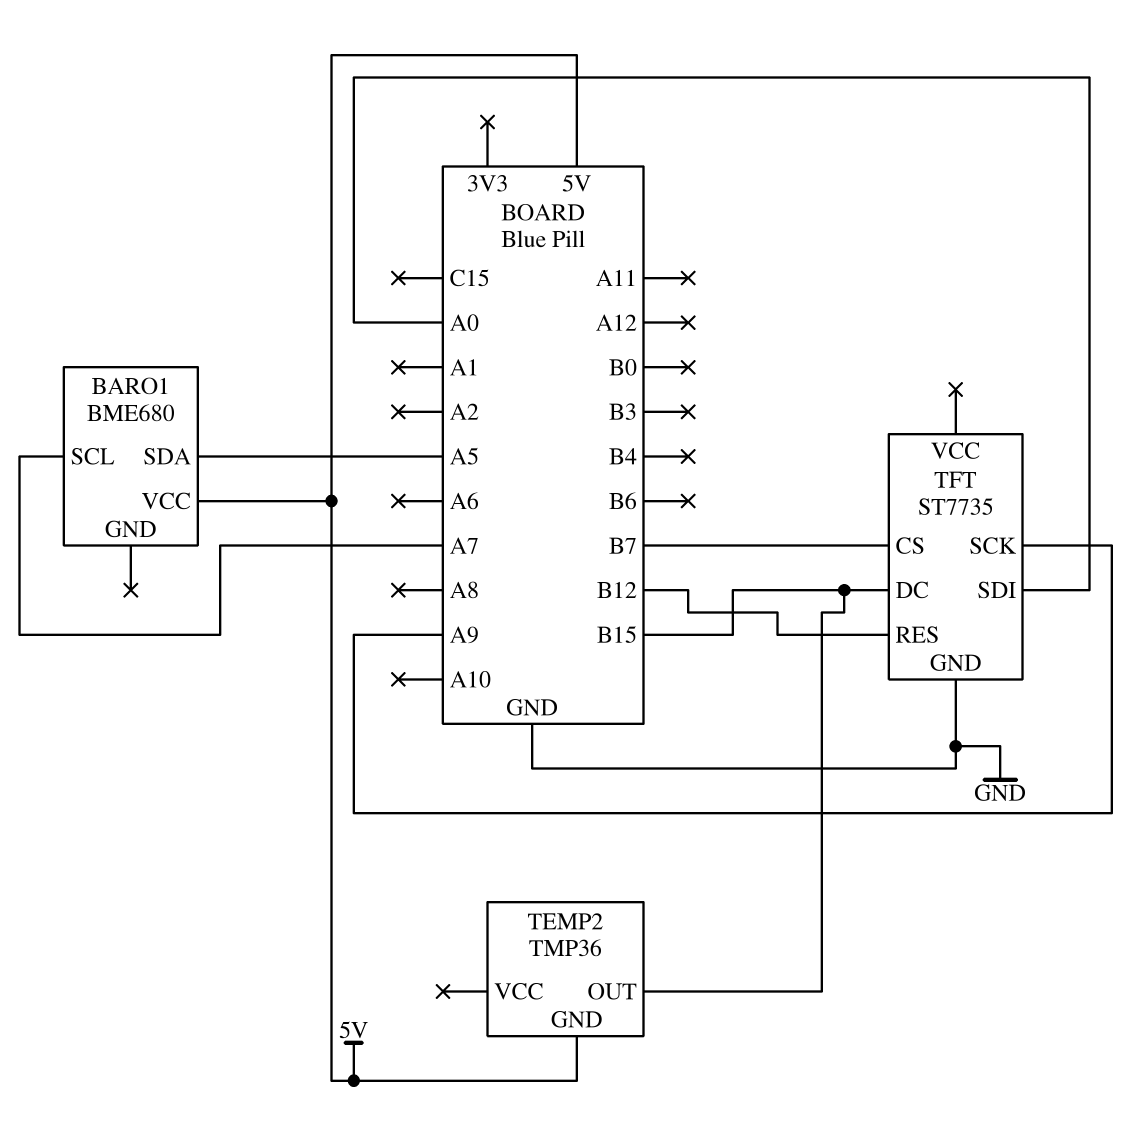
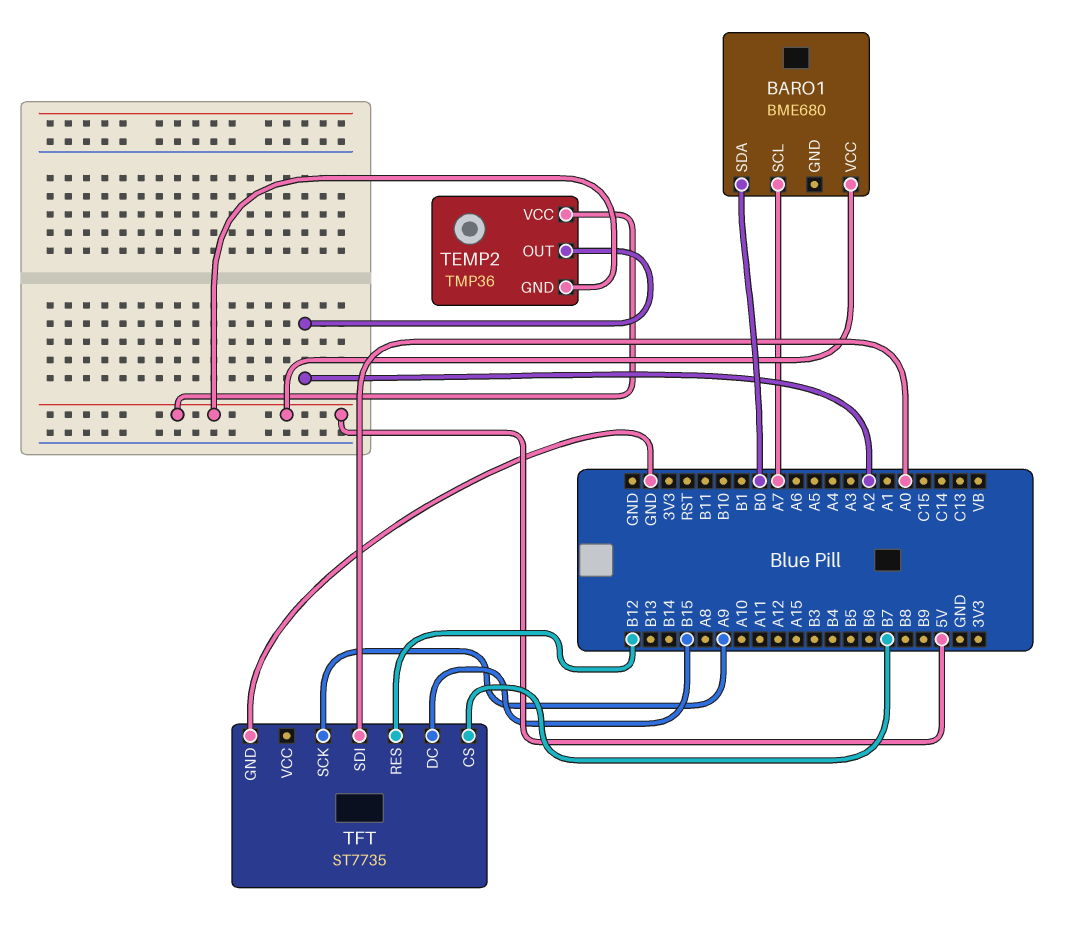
BARO1 pin SDA: A5 -> B0
TEMP2 pin OUT: B15 -> A2
TEMP2 pin VCC: none -> 5V

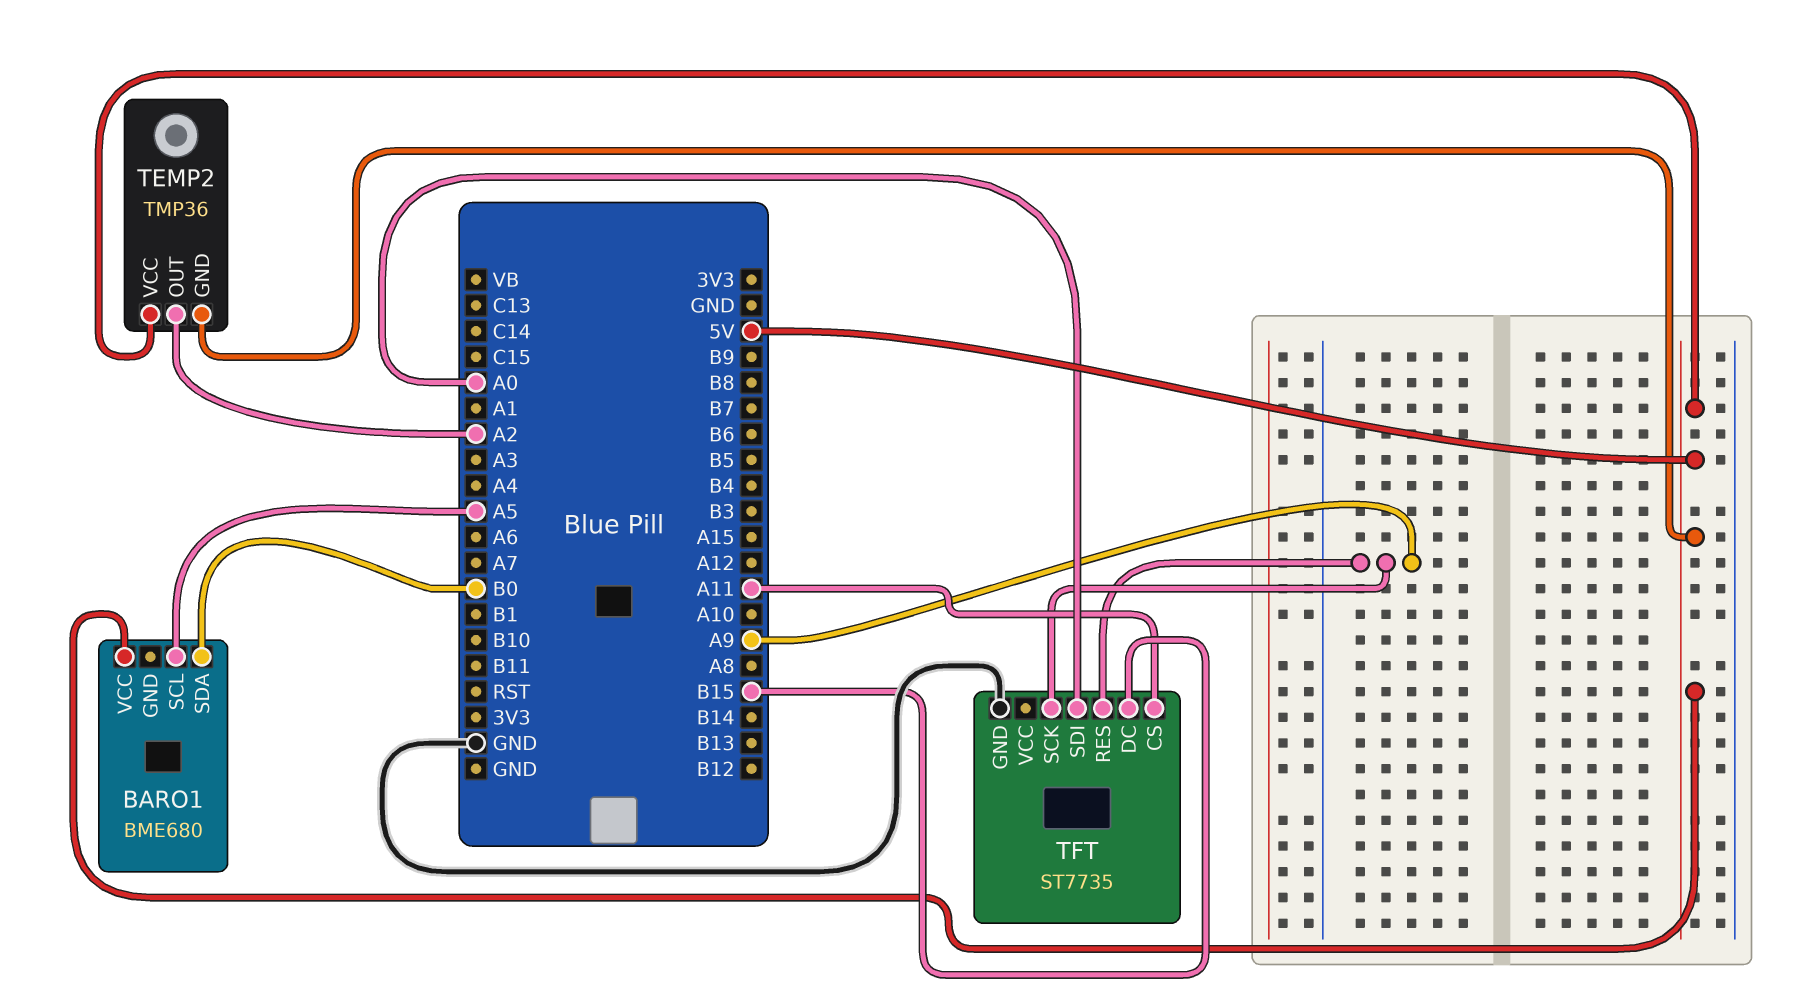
BARO1 pin SCL: A7 -> A5
TFT pin CS: B7 -> A11
TFT pin RES: B12 -> A9

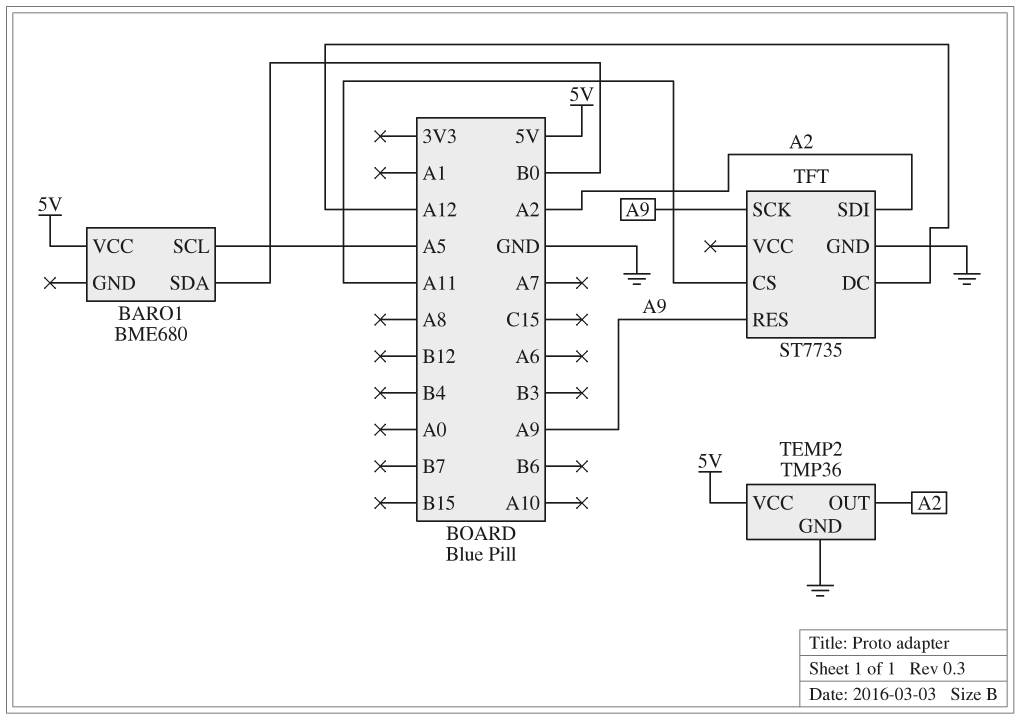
TEMP2 pin GND: 5V -> GND
TFT pin DC: B15 -> A12
TFT pin SDI: A0 -> A2

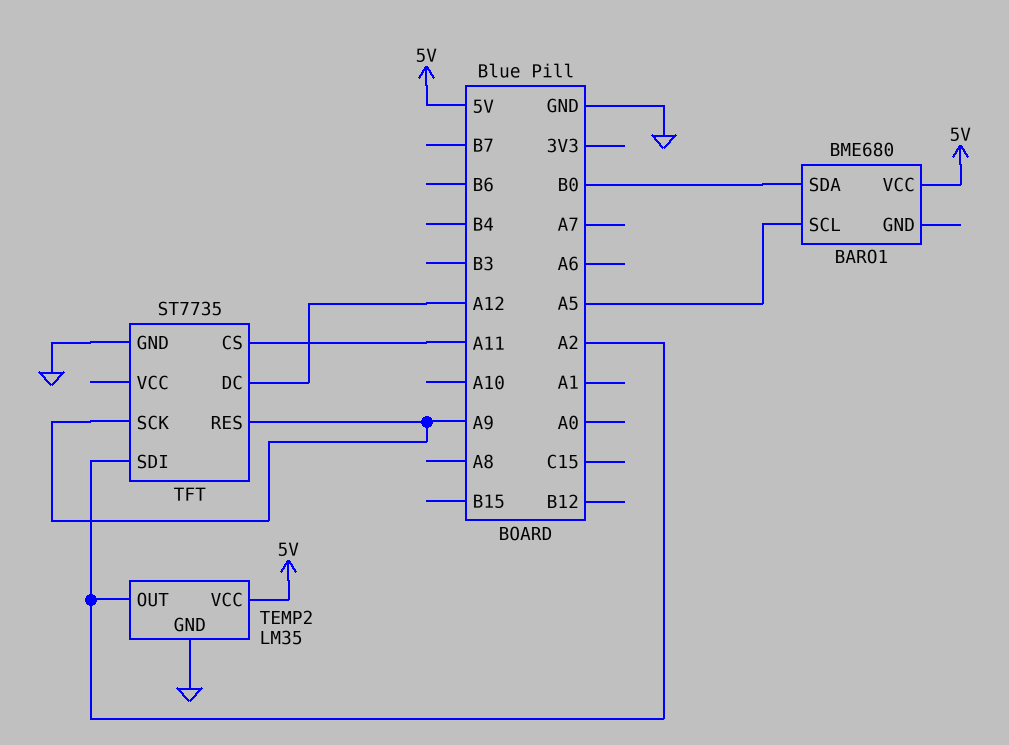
TEMP2: TMP36 -> LM35

